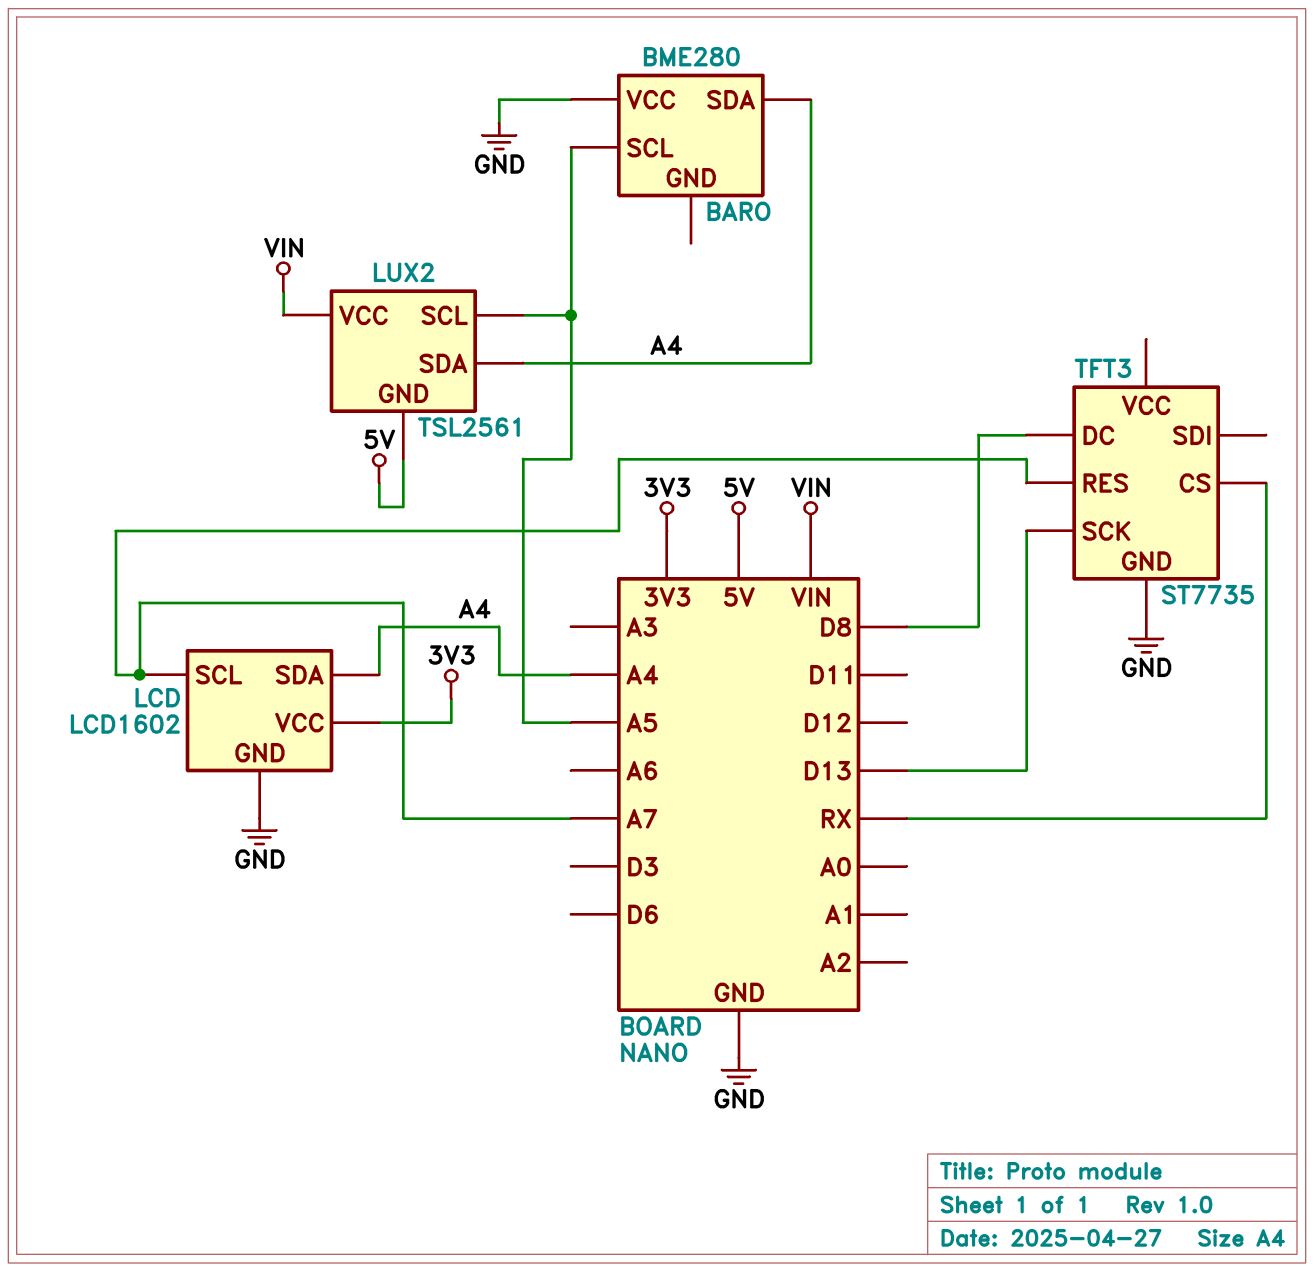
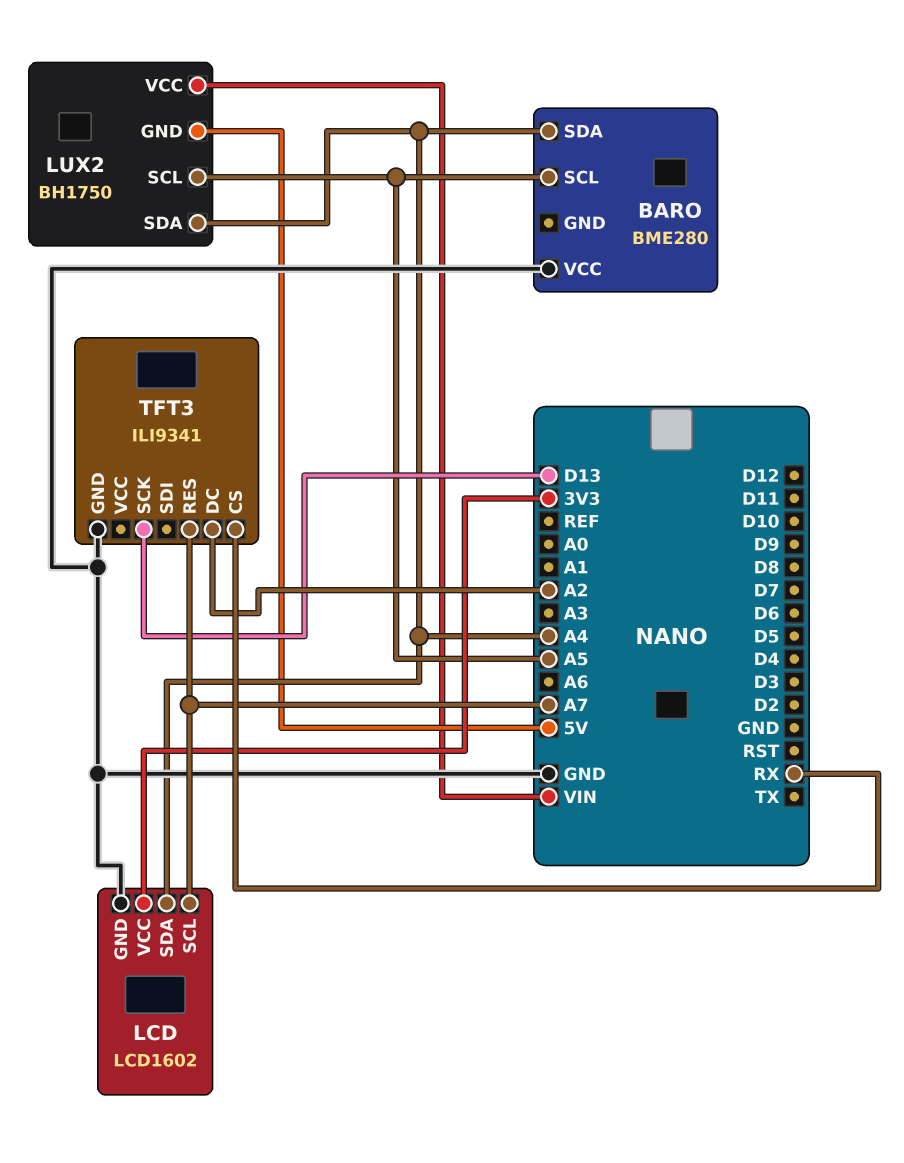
LUX2: TSL2561 -> BH1750
TFT3: ST7735 -> ILI9341
TFT3 pin DC: D8 -> A2

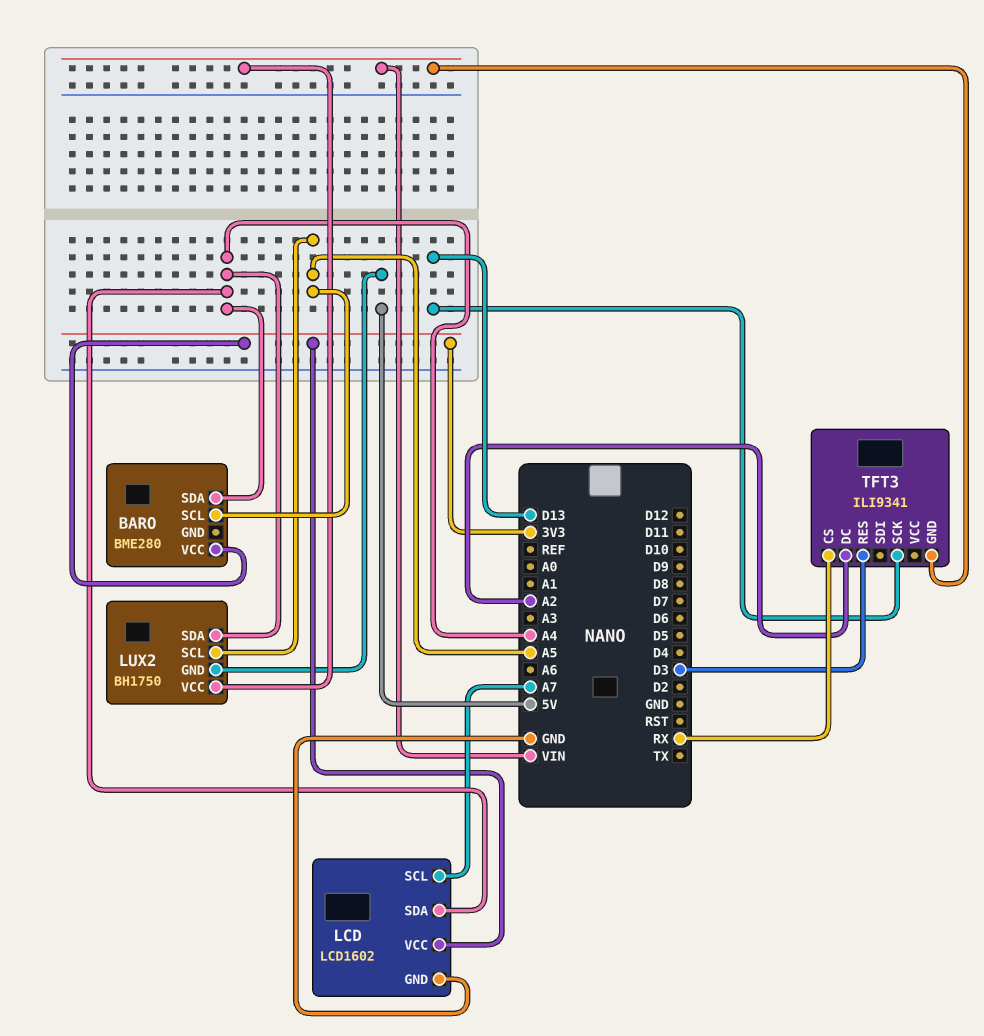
BARO pin VCC: GND -> 3V3
TFT3 pin GND: GND -> VIN
TFT3 pin RES: A7 -> D3

